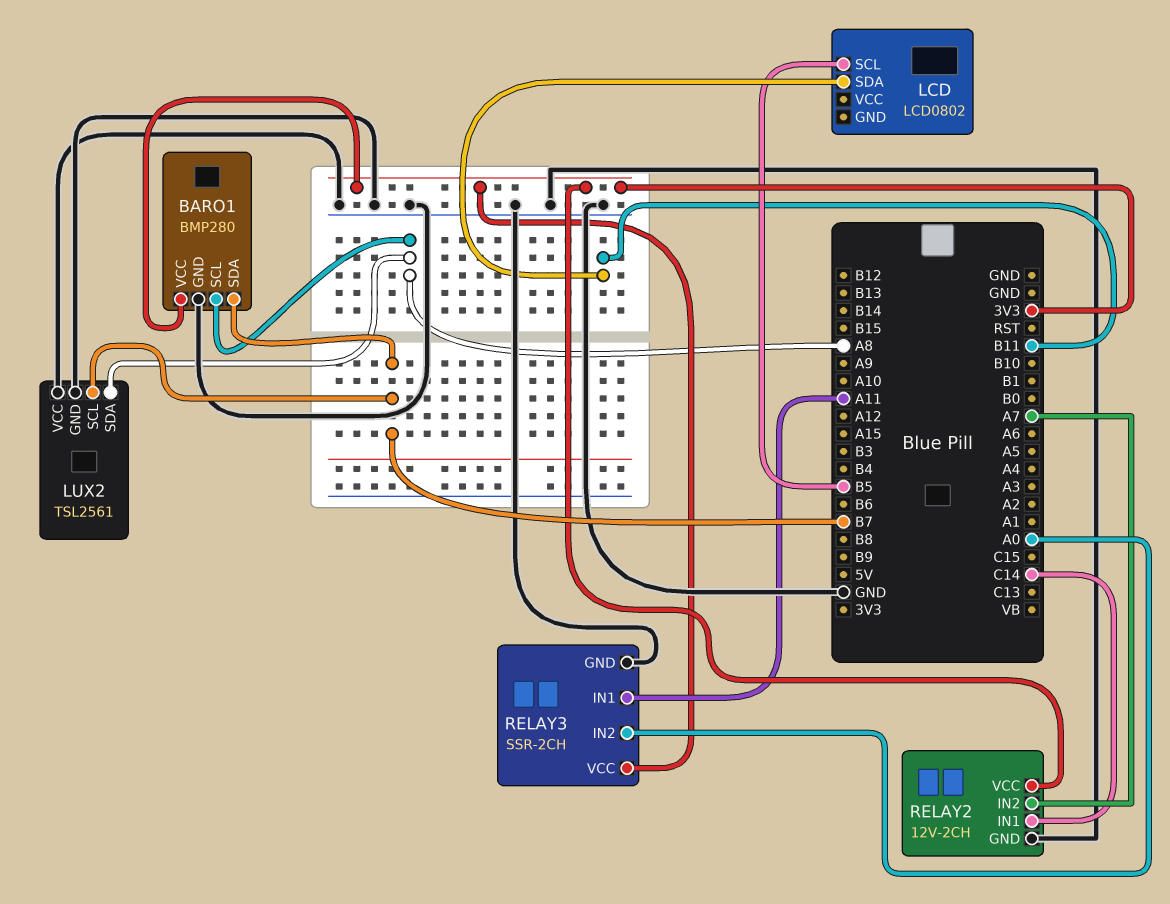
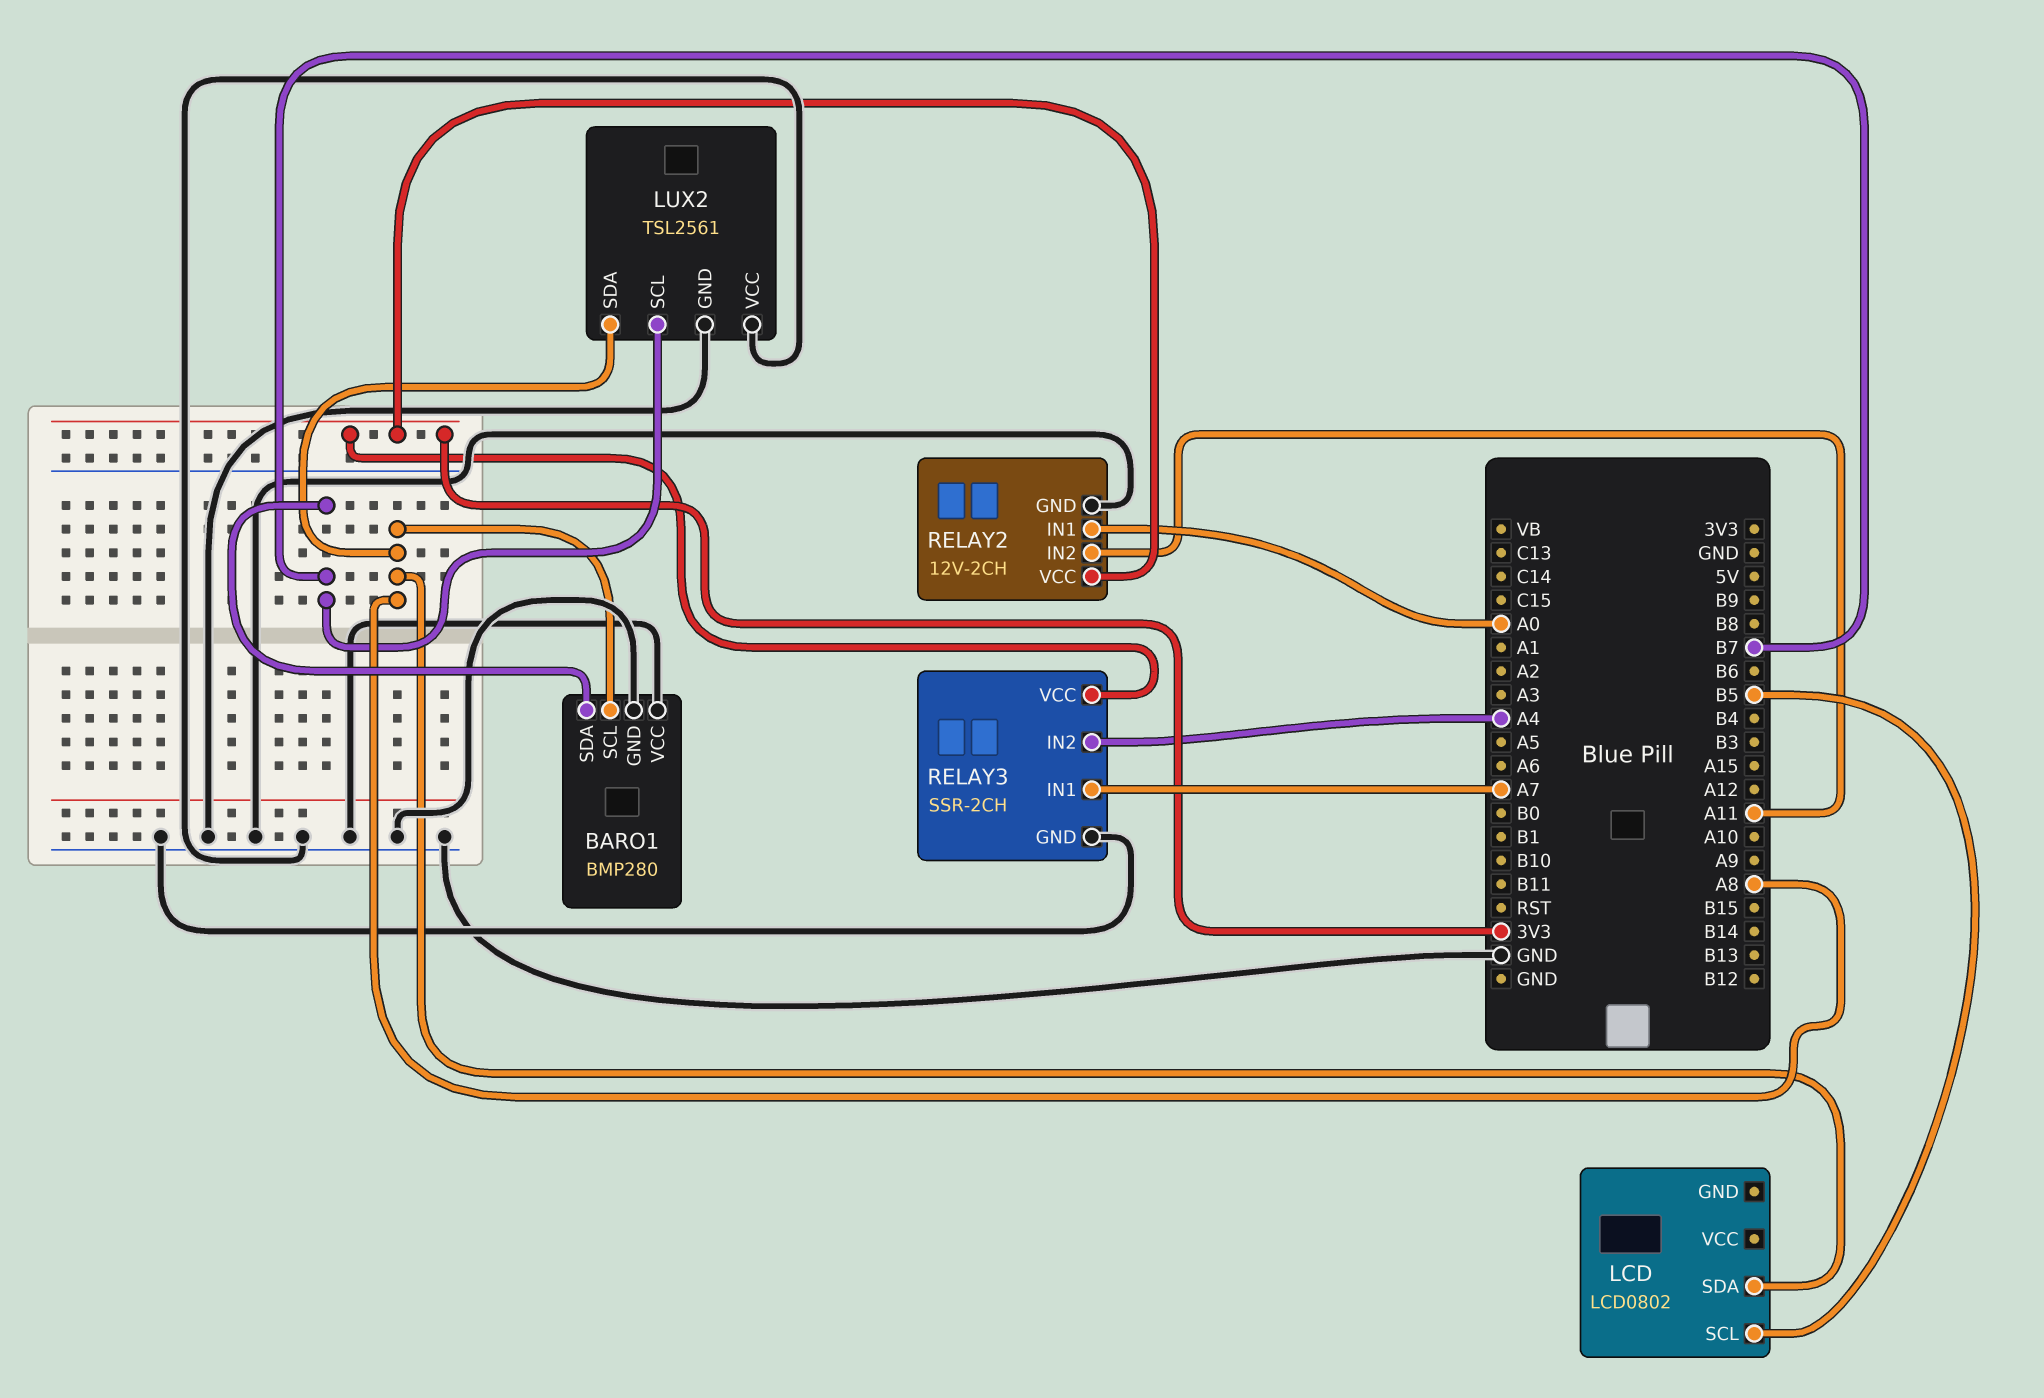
BARO1 pin VCC: 3V3 -> GND
LCD pin SDA: B11 -> A8
RELAY2 pin IN1: C14 -> A0
RELAY2 pin IN2: A7 -> A11
RELAY3 pin IN1: A11 -> A7
RELAY3 pin IN2: A0 -> A4

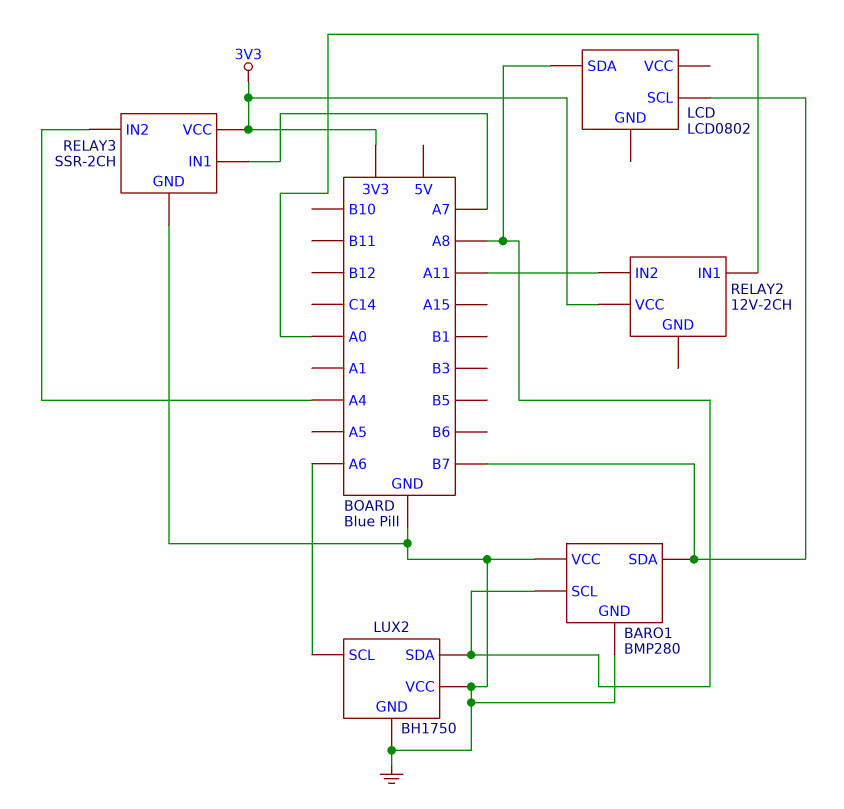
LCD pin SCL: B5 -> B7
LUX2: TSL2561 -> BH1750
LUX2 pin SCL: B7 -> A6
RELAY2 pin GND: GND -> none

